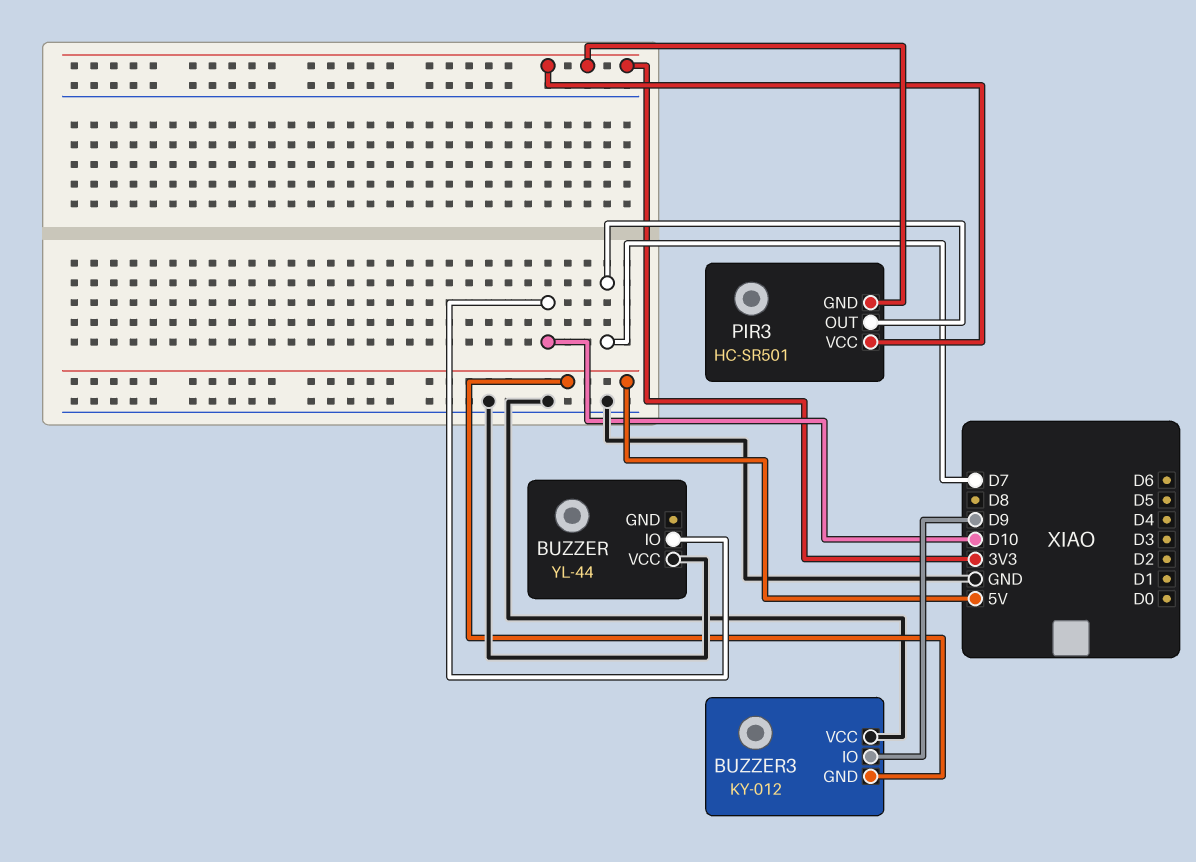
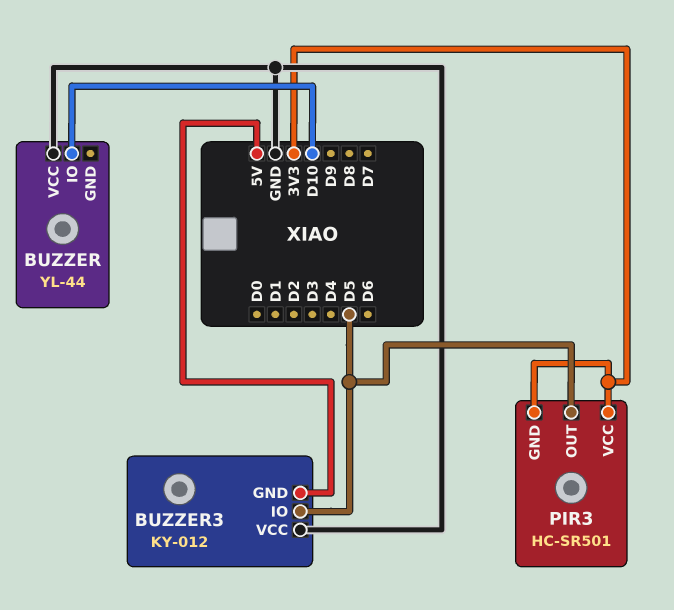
BUZZER3 pin IO: D9 -> D5
PIR3 pin OUT: D7 -> D5

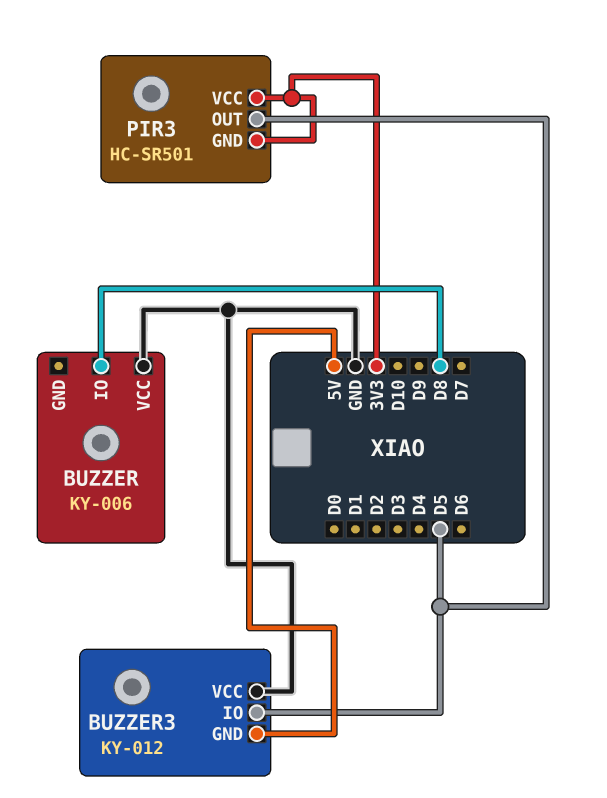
BUZZER: YL-44 -> KY-006
BUZZER pin IO: D10 -> D8

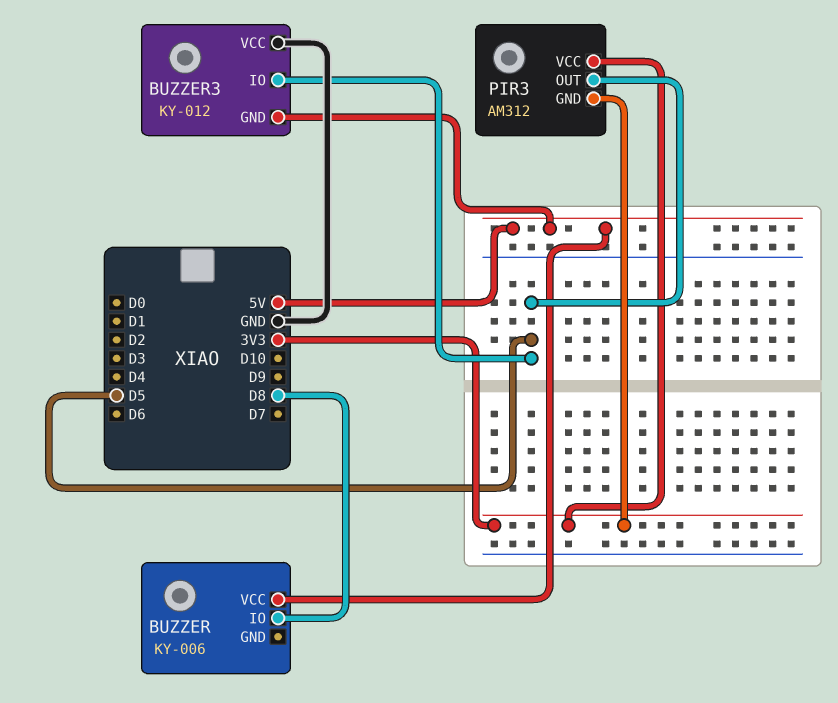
BUZZER pin VCC: GND -> 5V
PIR3: HC-SR501 -> AM312

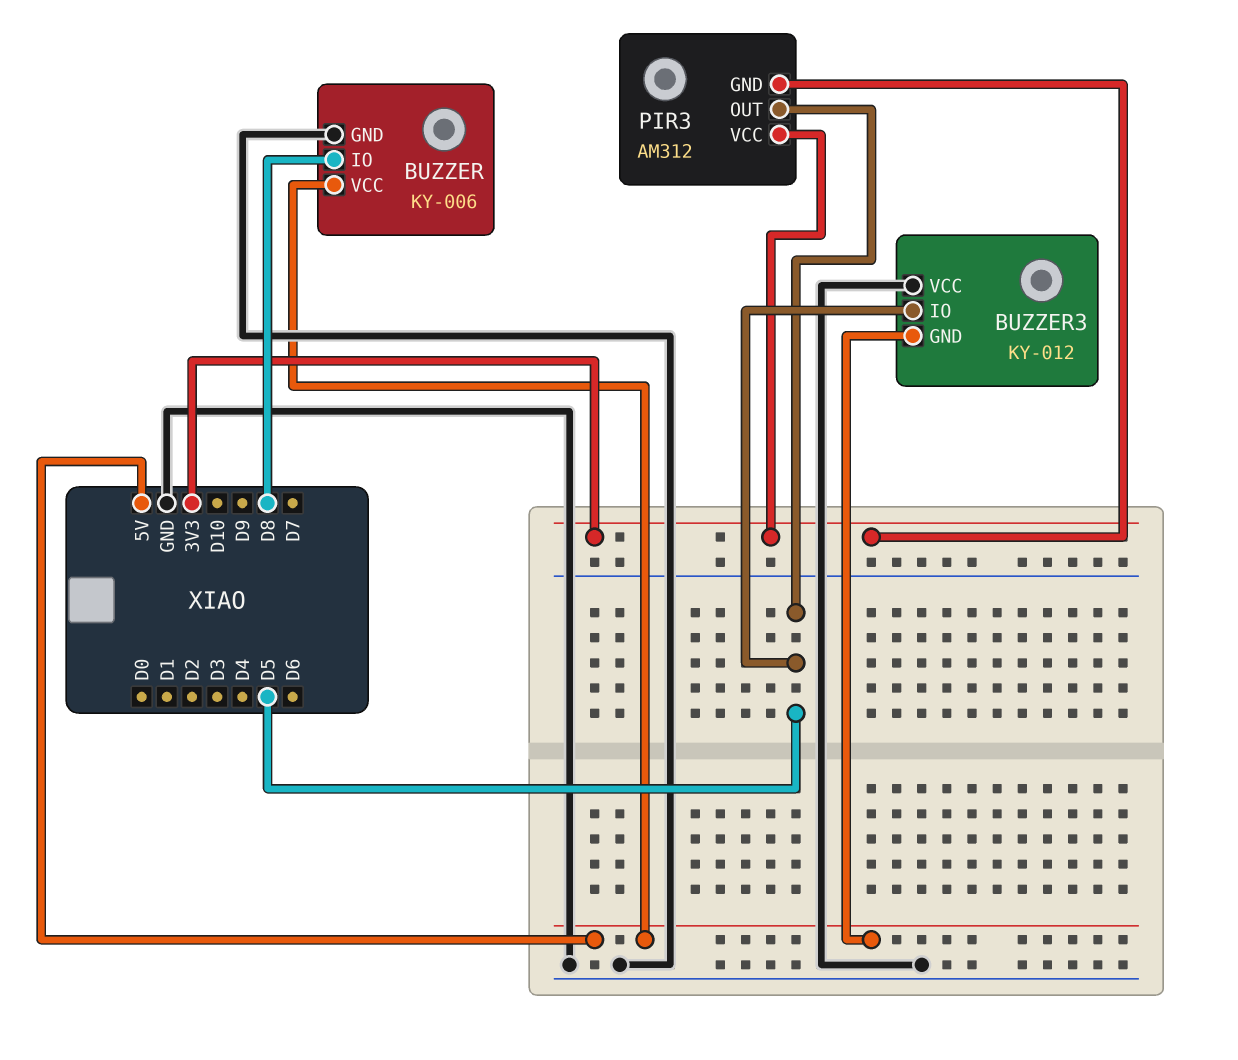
BUZZER pin GND: none -> GND

